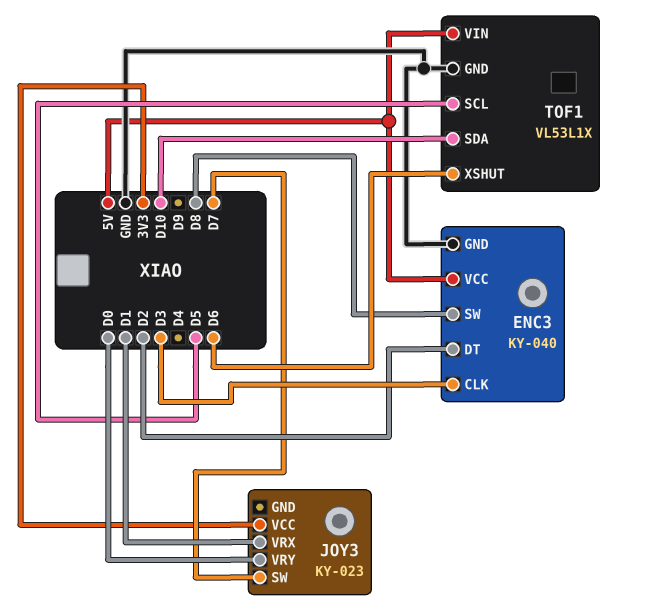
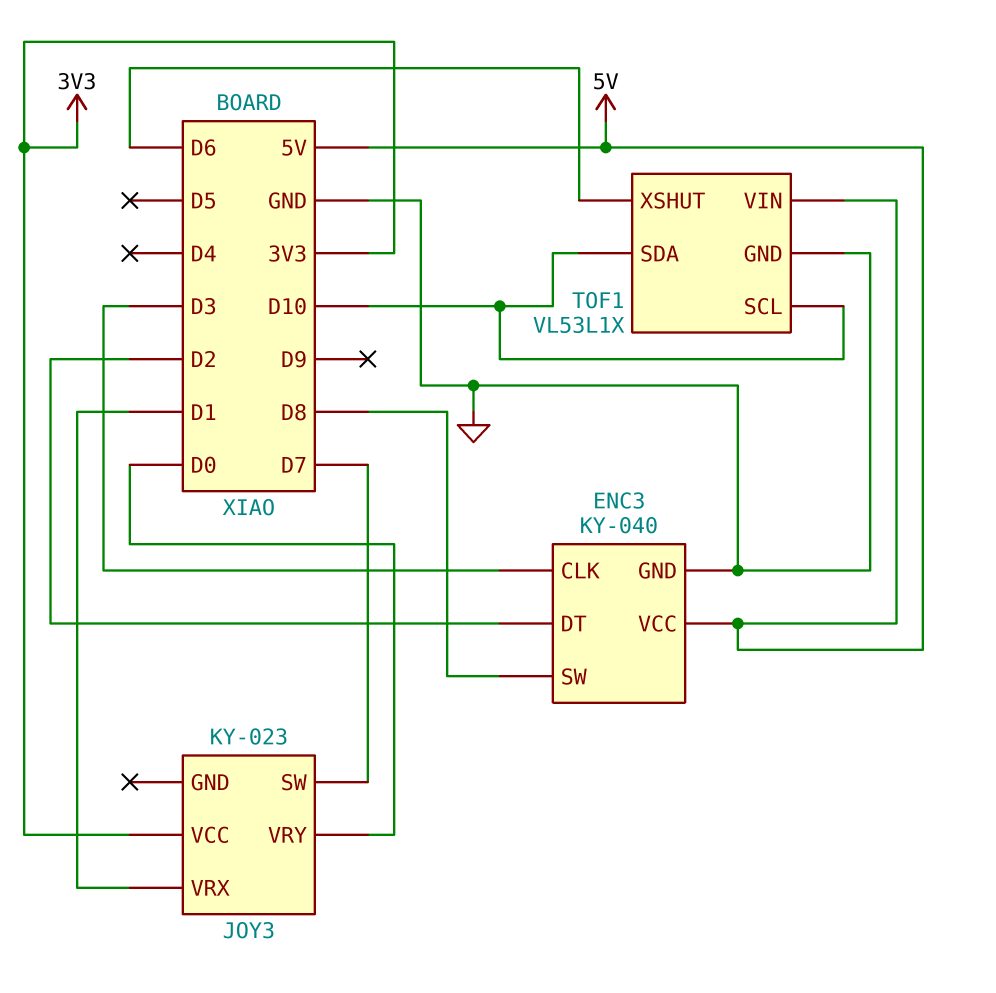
TOF1 pin SCL: D5 -> D10

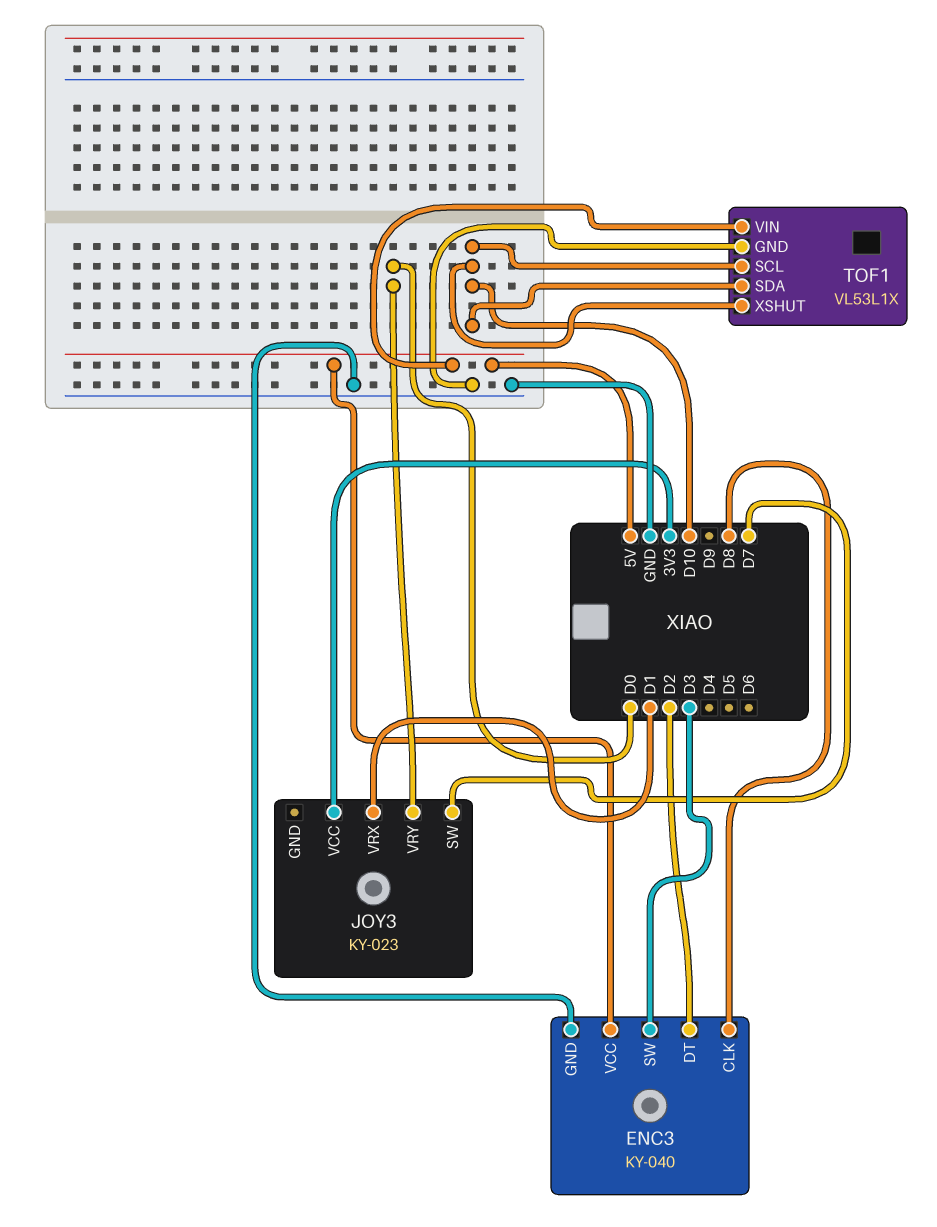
ENC3 pin CLK: D3 -> D8
ENC3 pin SW: D8 -> D3
TOF1 pin XSHUT: D6 -> D10

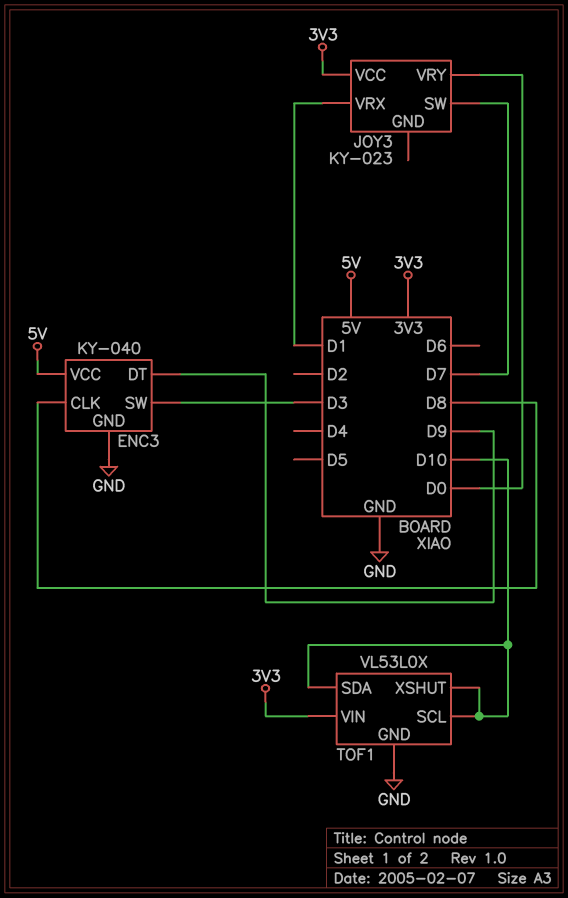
ENC3 pin DT: D2 -> D9
TOF1: VL53L1X -> VL53L0X
TOF1 pin VIN: 5V -> 3V3

